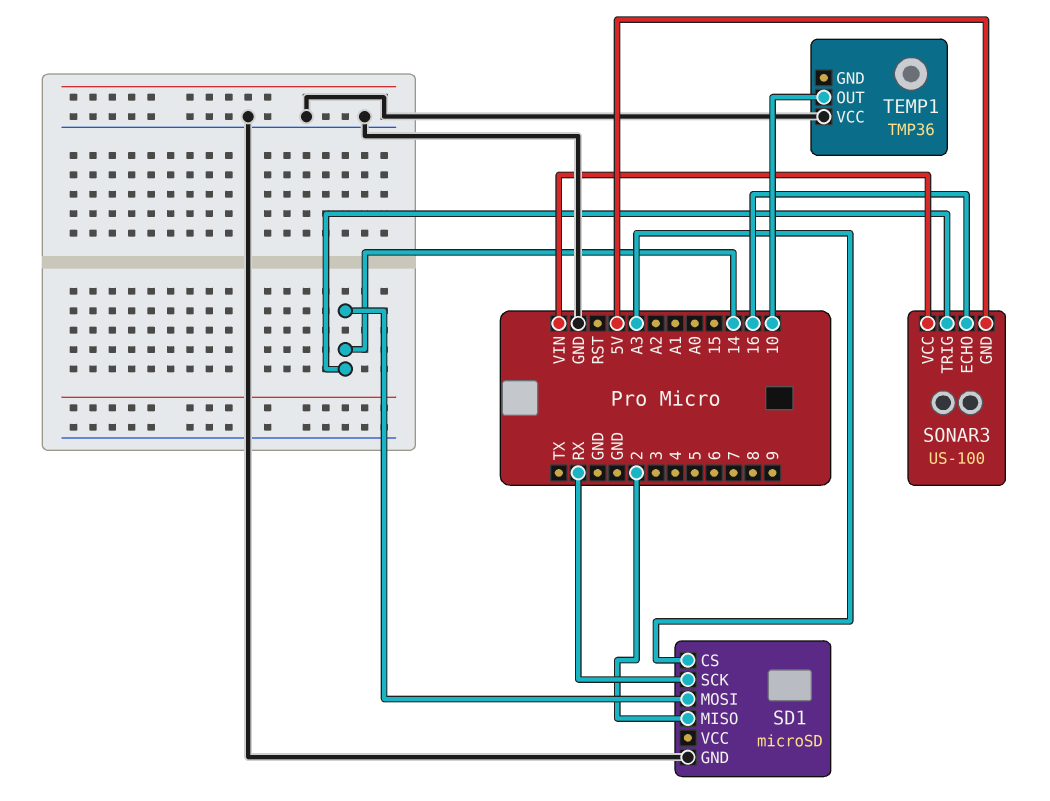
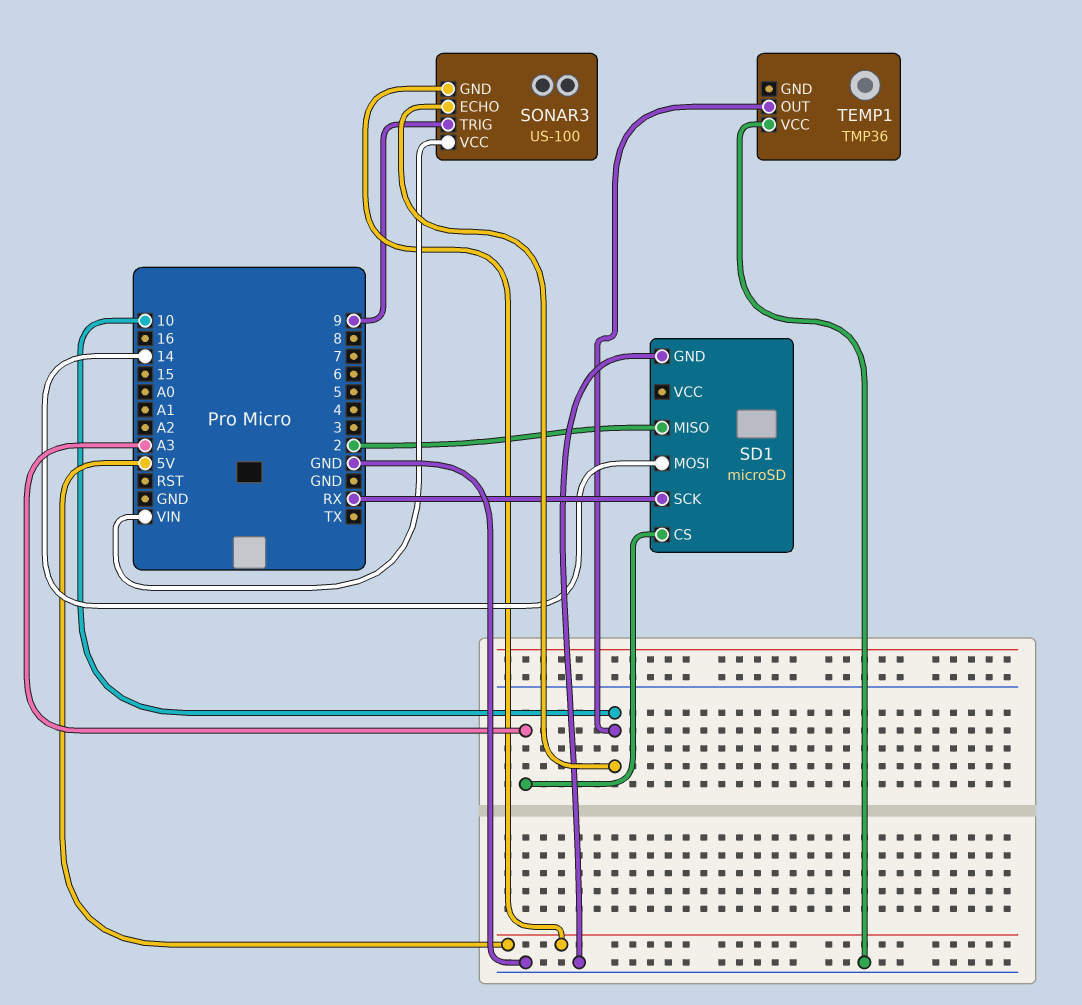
SONAR3 pin ECHO: 16 -> 10
SONAR3 pin TRIG: 14 -> 9

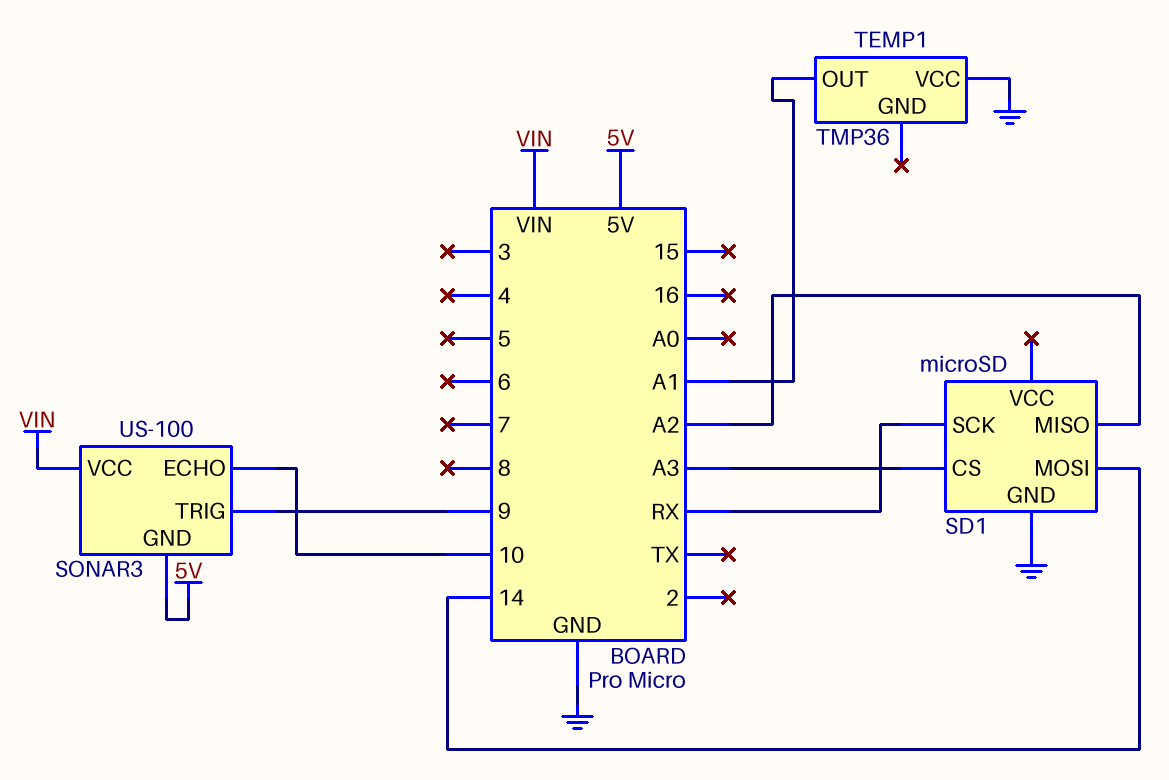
SD1 pin MISO: 2 -> A2
TEMP1 pin OUT: 10 -> A1

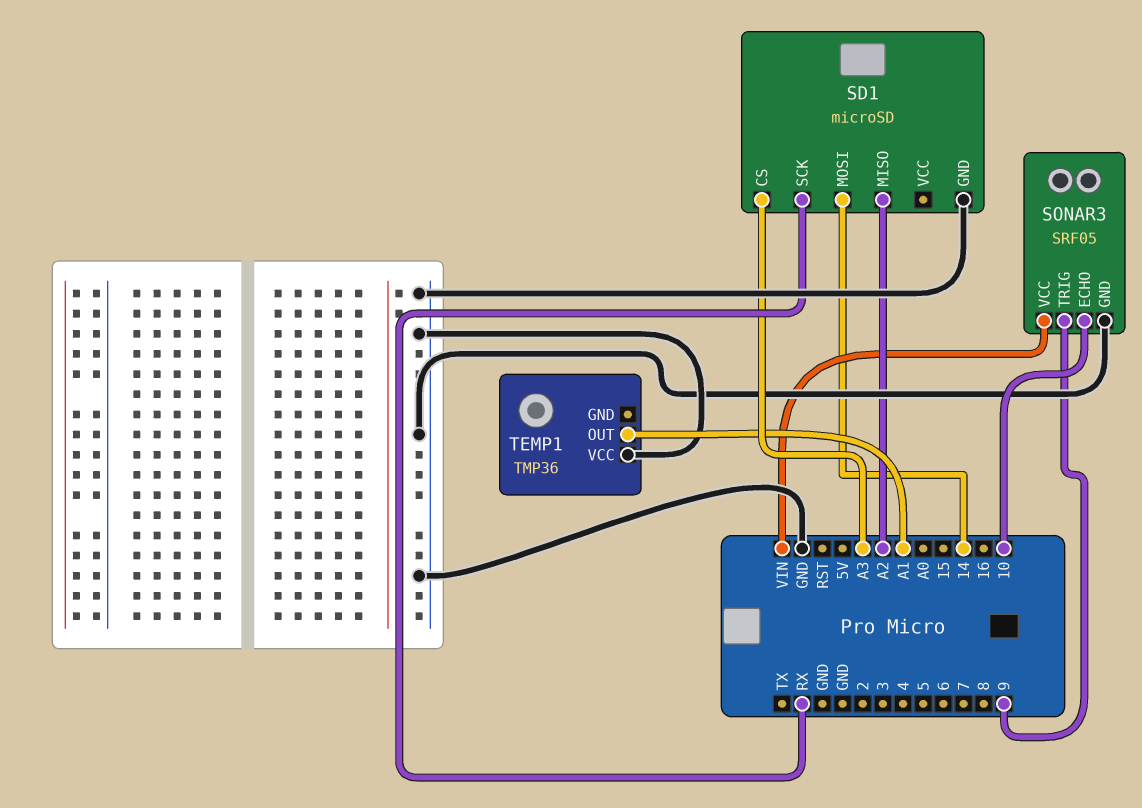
SONAR3: US-100 -> SRF05
SONAR3 pin GND: 5V -> GND

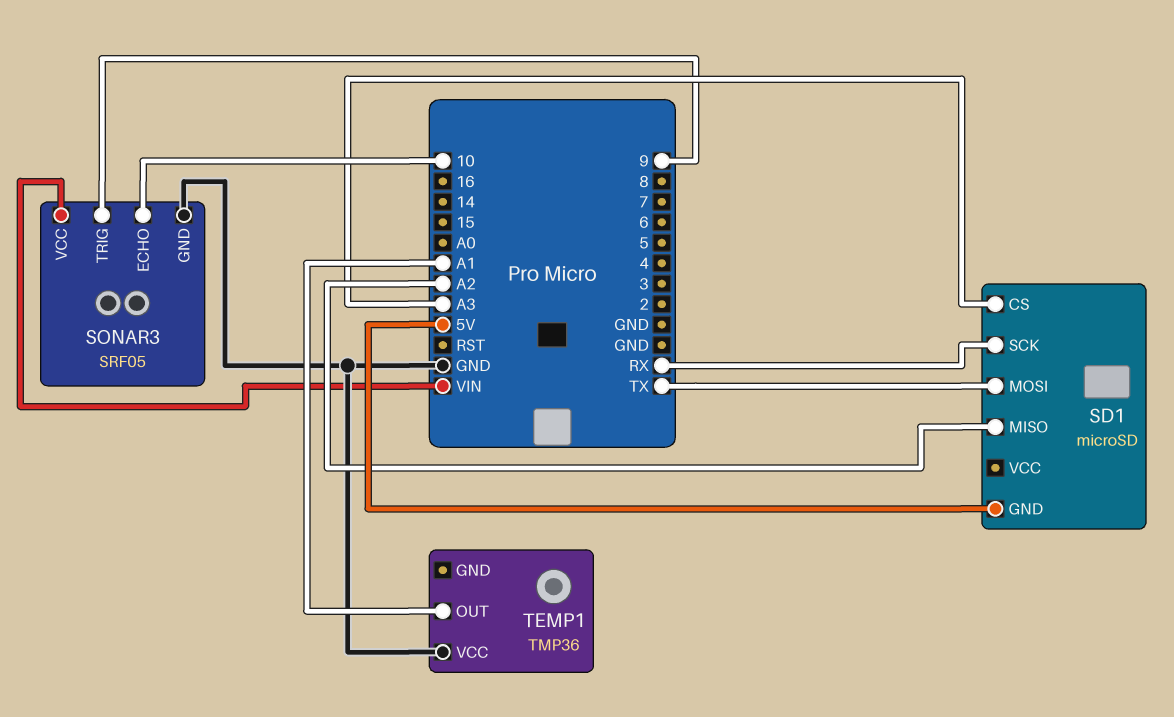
SD1 pin GND: GND -> 5V
SD1 pin MOSI: 14 -> TX

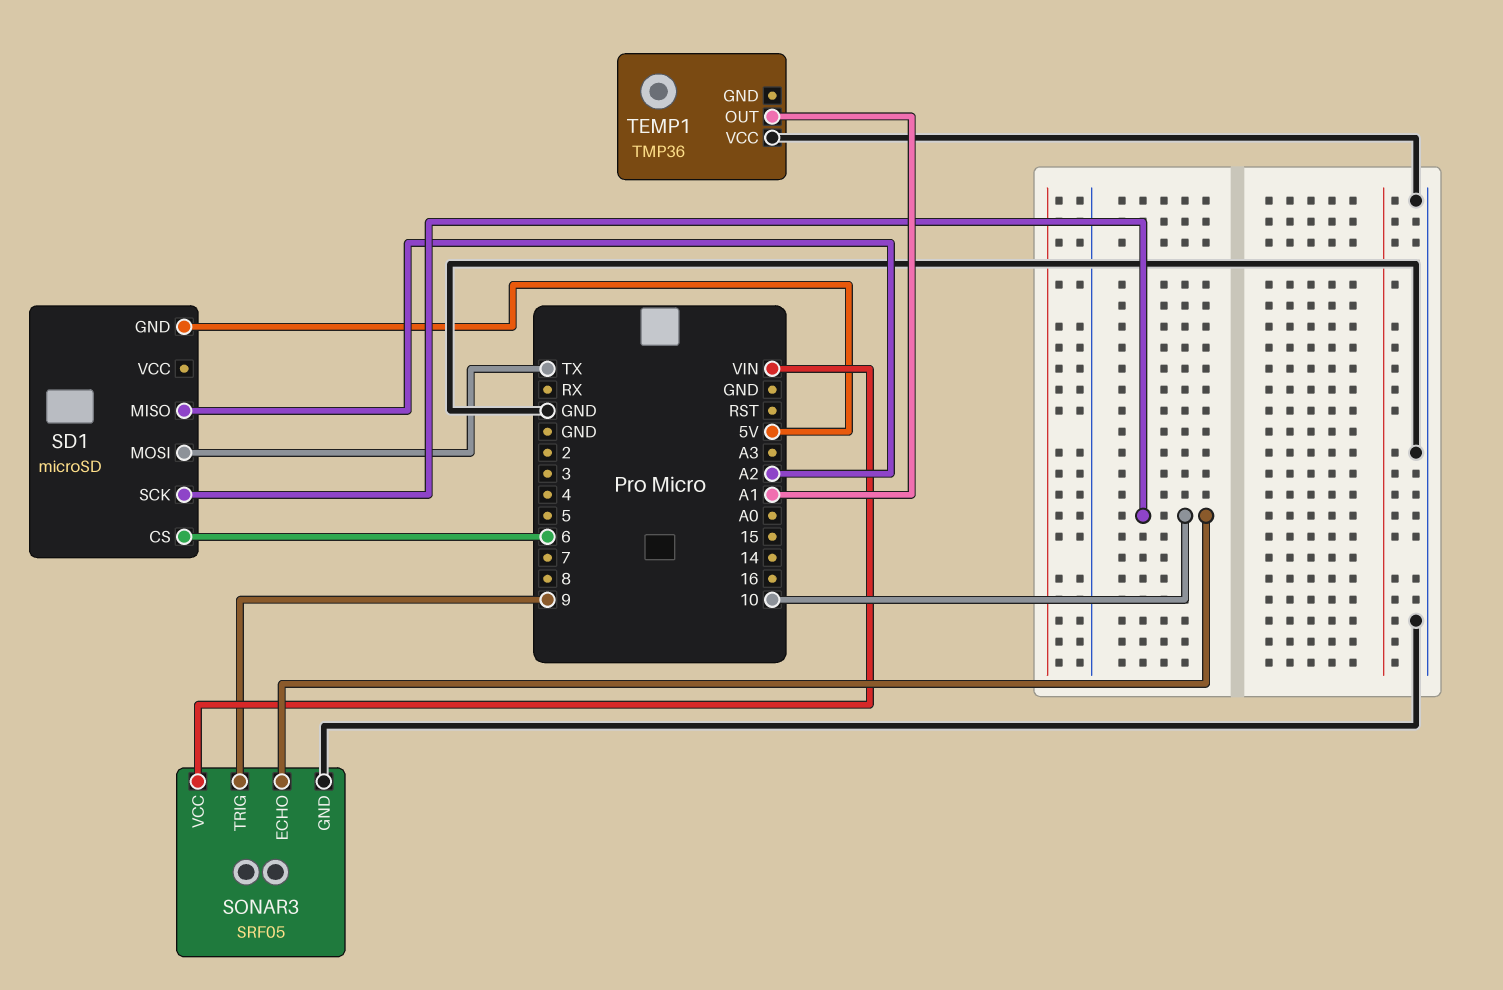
SD1 pin CS: A3 -> 6
SD1 pin SCK: RX -> 10

